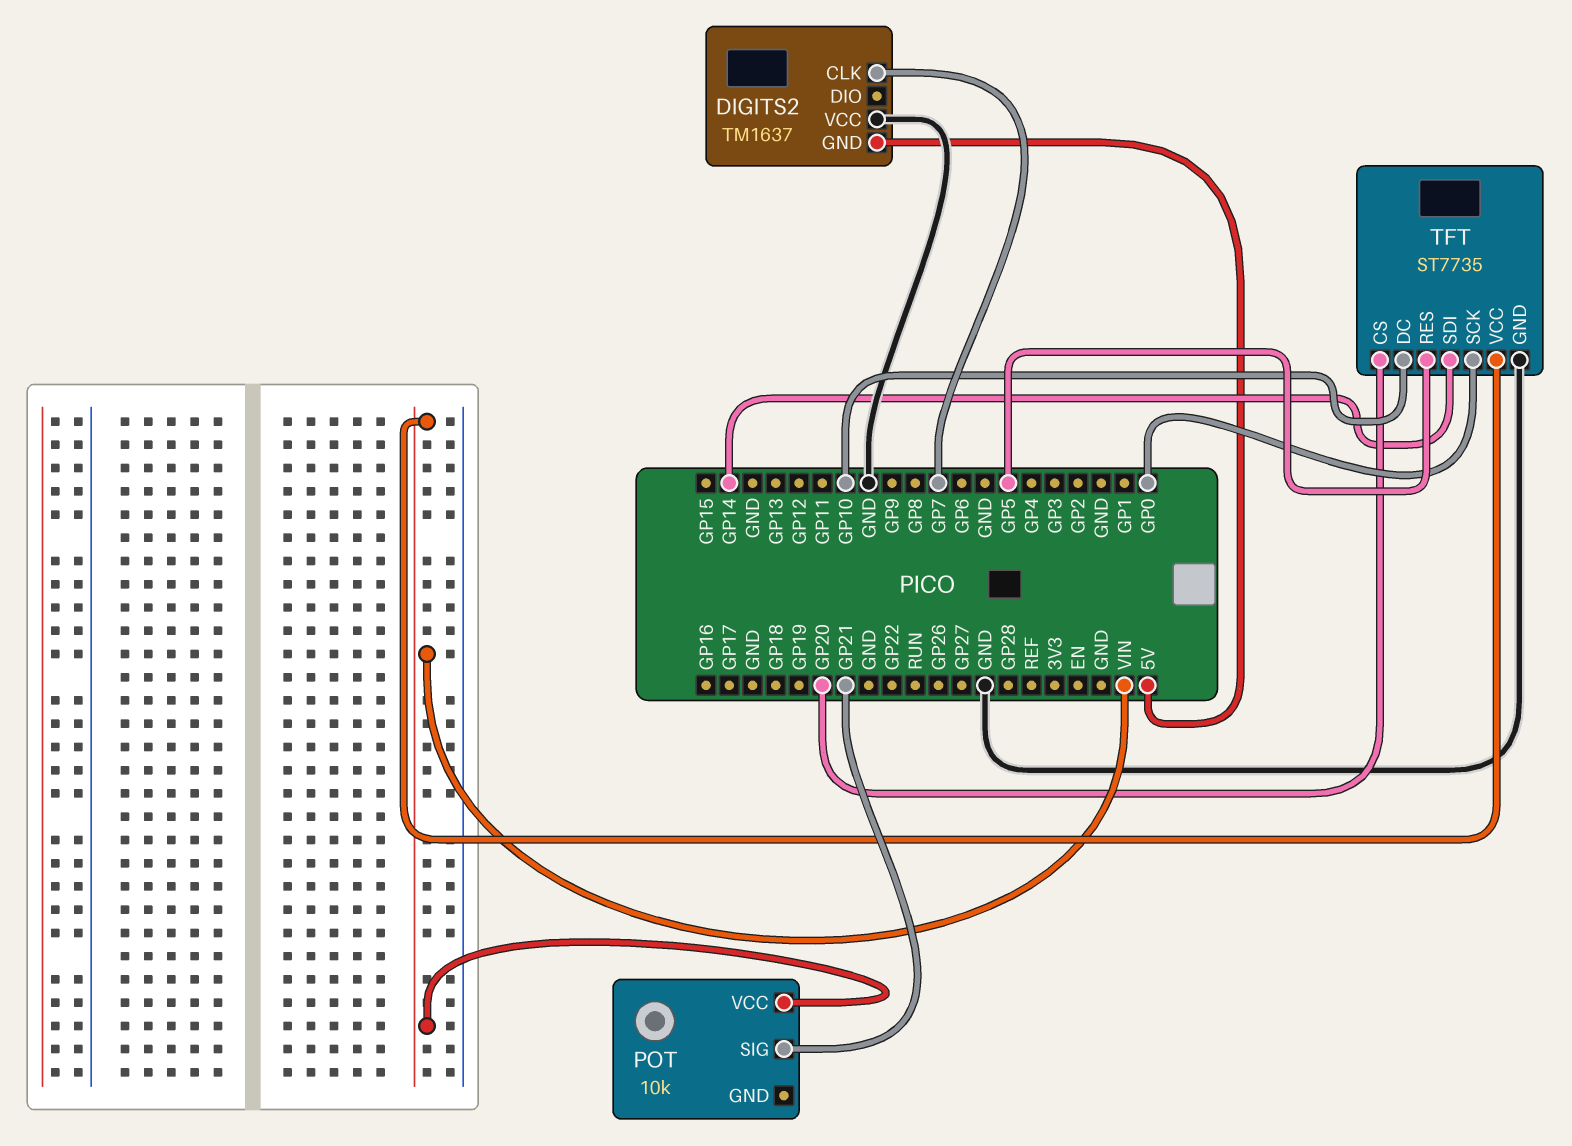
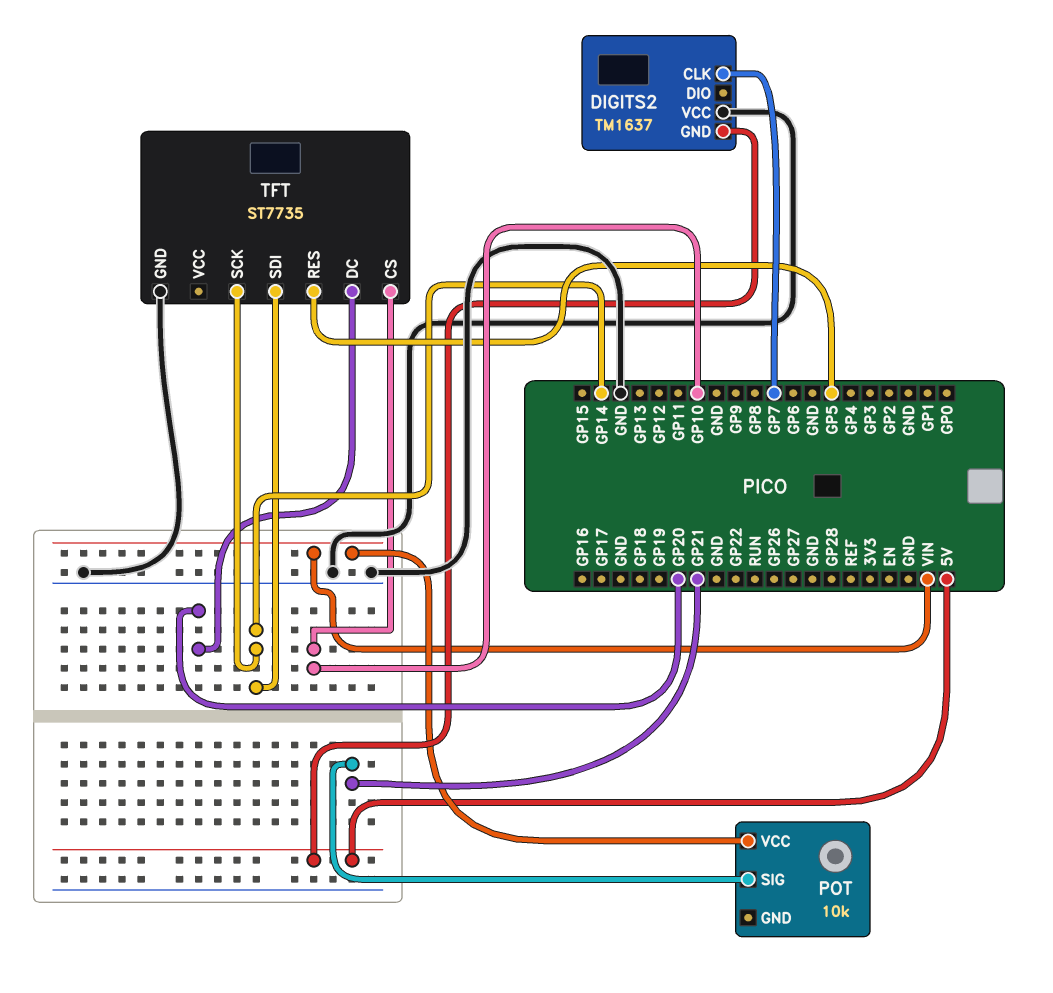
TFT pin CS: GP20 -> GP10
TFT pin DC: GP10 -> GP20
TFT pin SCK: GP0 -> GP14
TFT pin VCC: VIN -> none

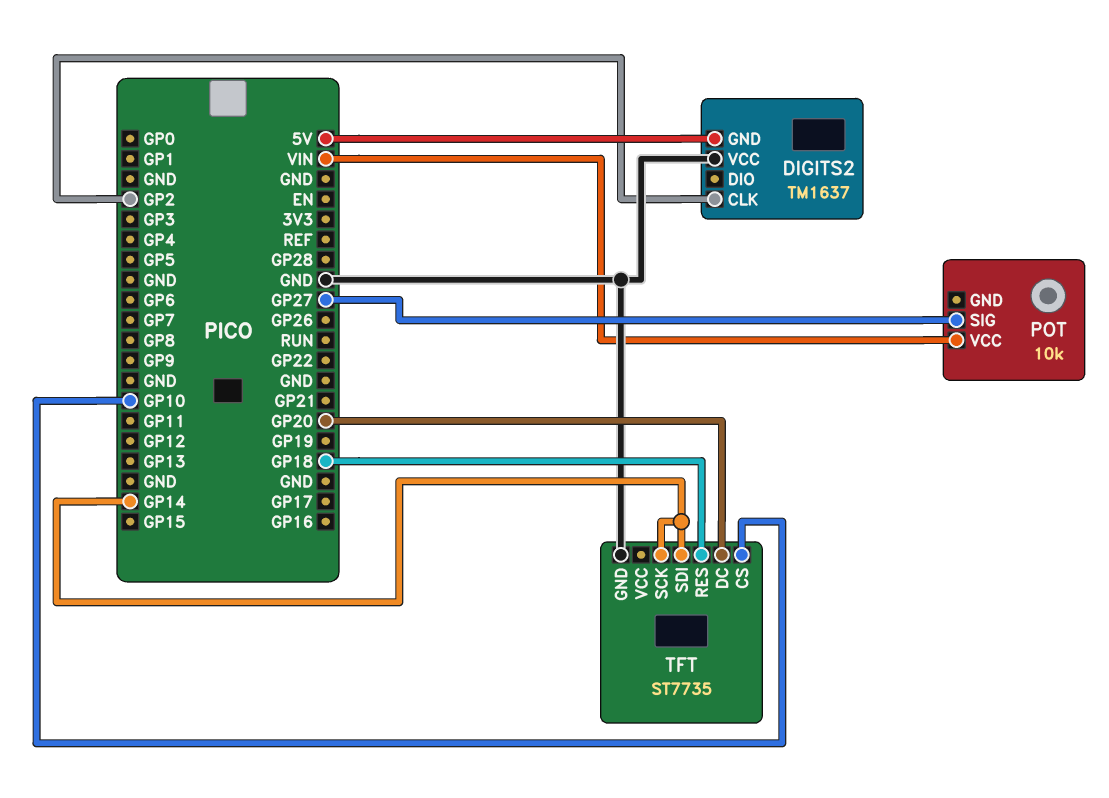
DIGITS2 pin CLK: GP7 -> GP2
POT pin SIG: GP21 -> GP27
TFT pin RES: GP5 -> GP18

